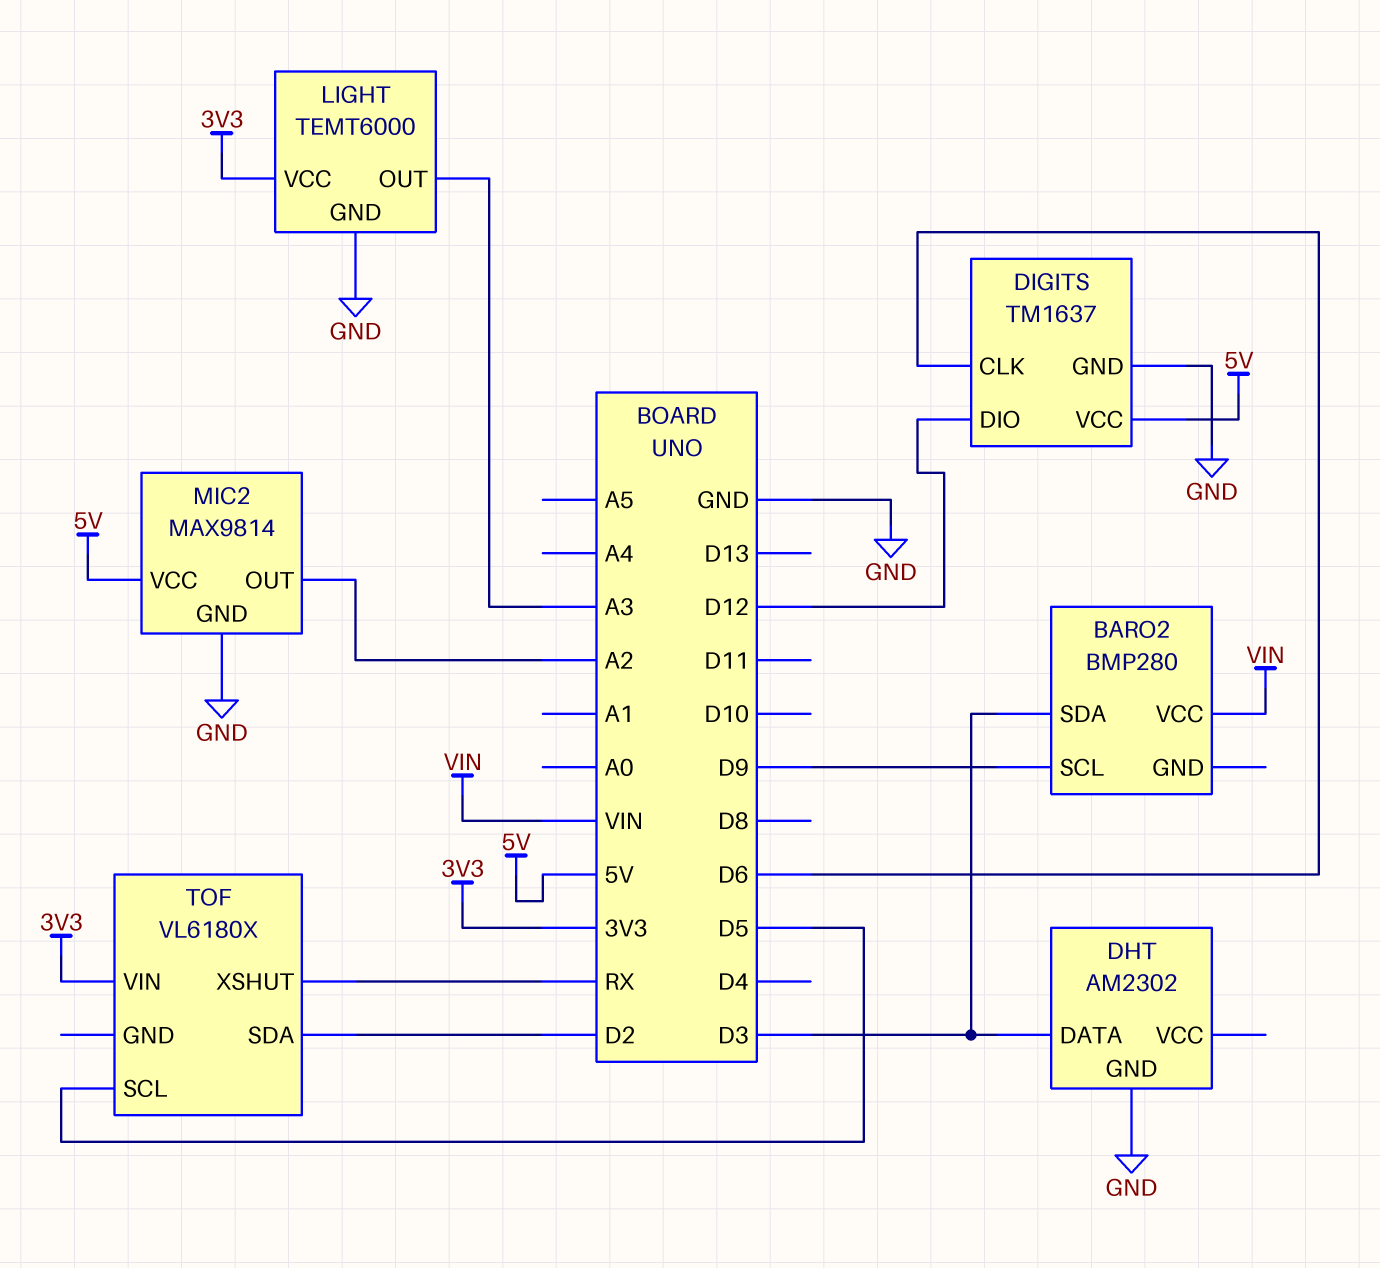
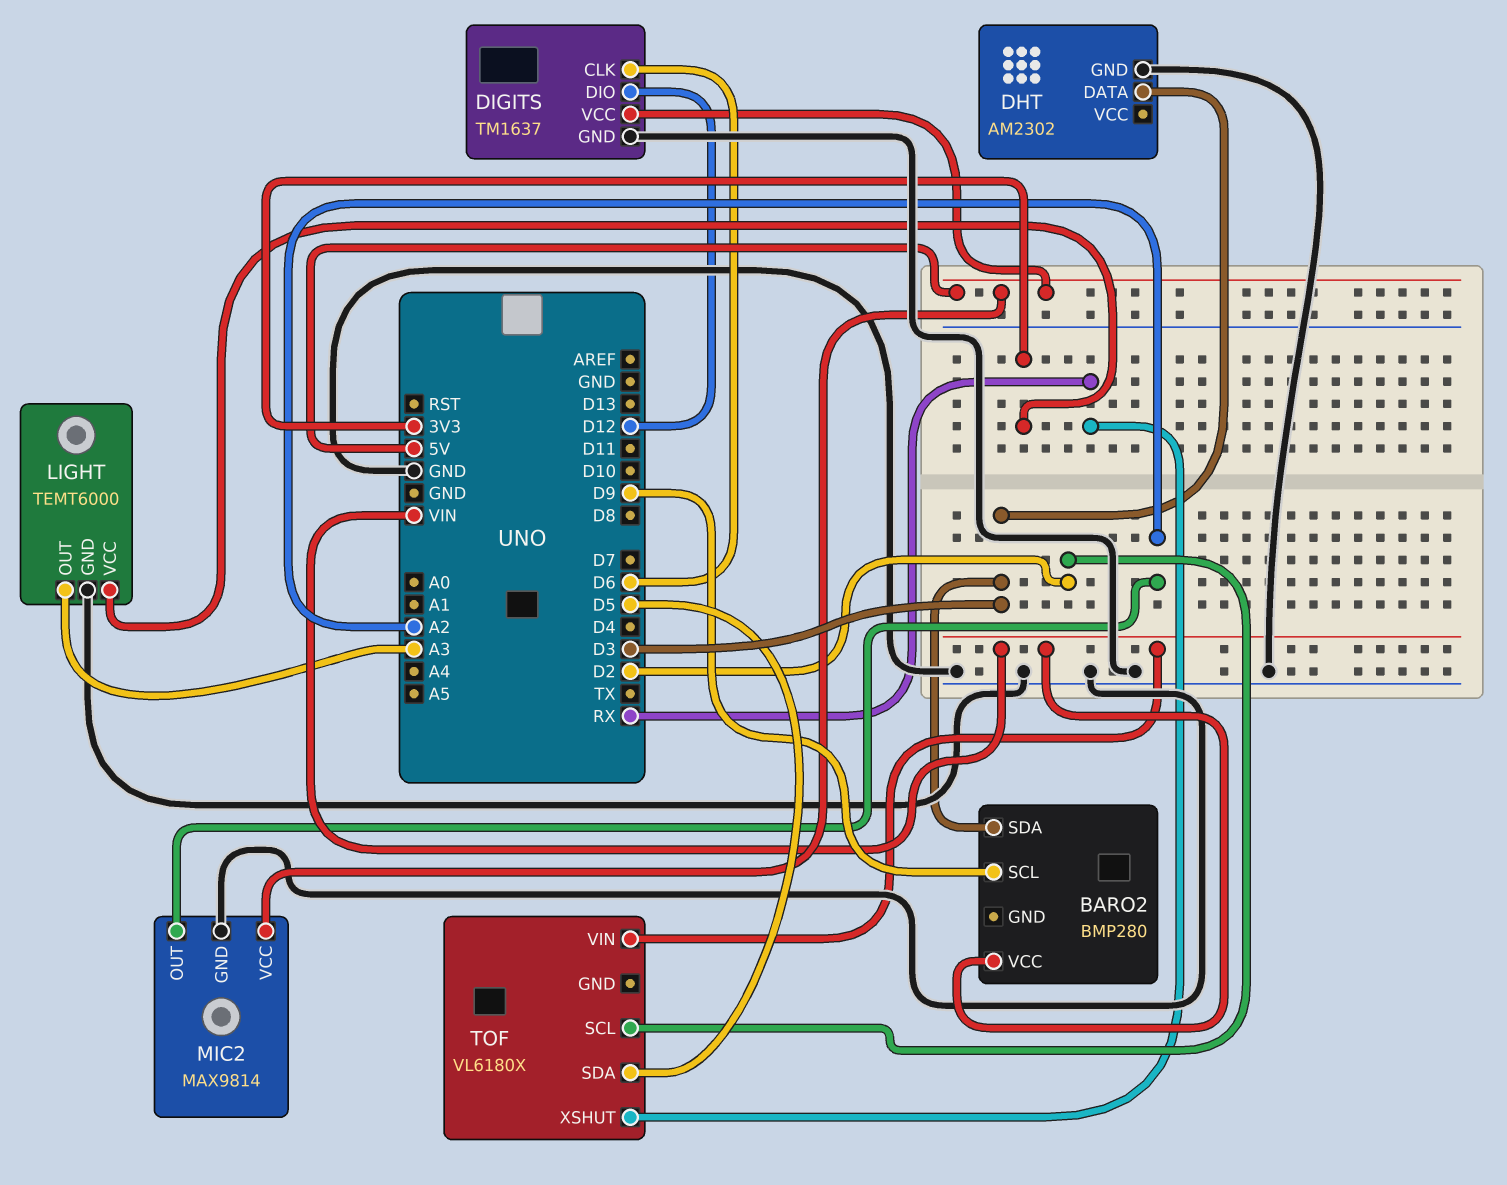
TOF pin SCL: D5 -> D2
TOF pin SDA: D2 -> D5
TOF pin VIN: 3V3 -> VIN

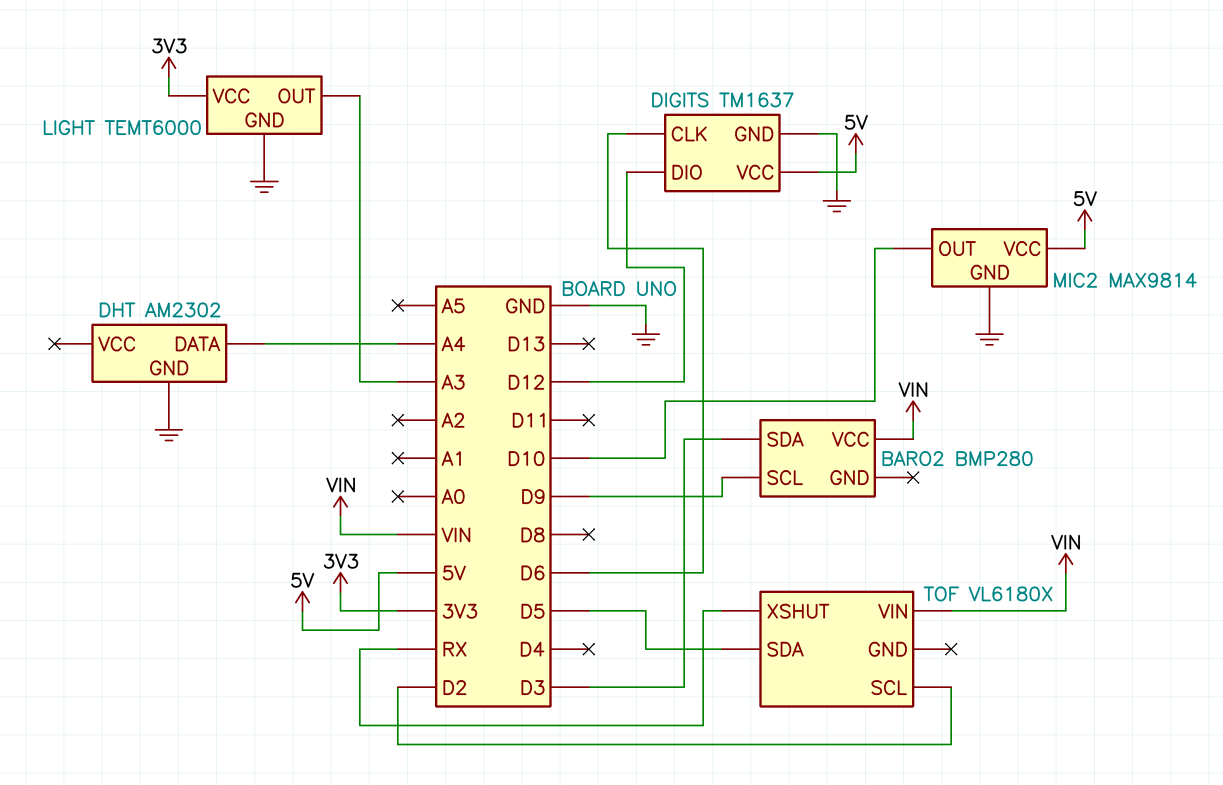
DHT pin DATA: D3 -> A4
MIC2 pin OUT: A2 -> D10

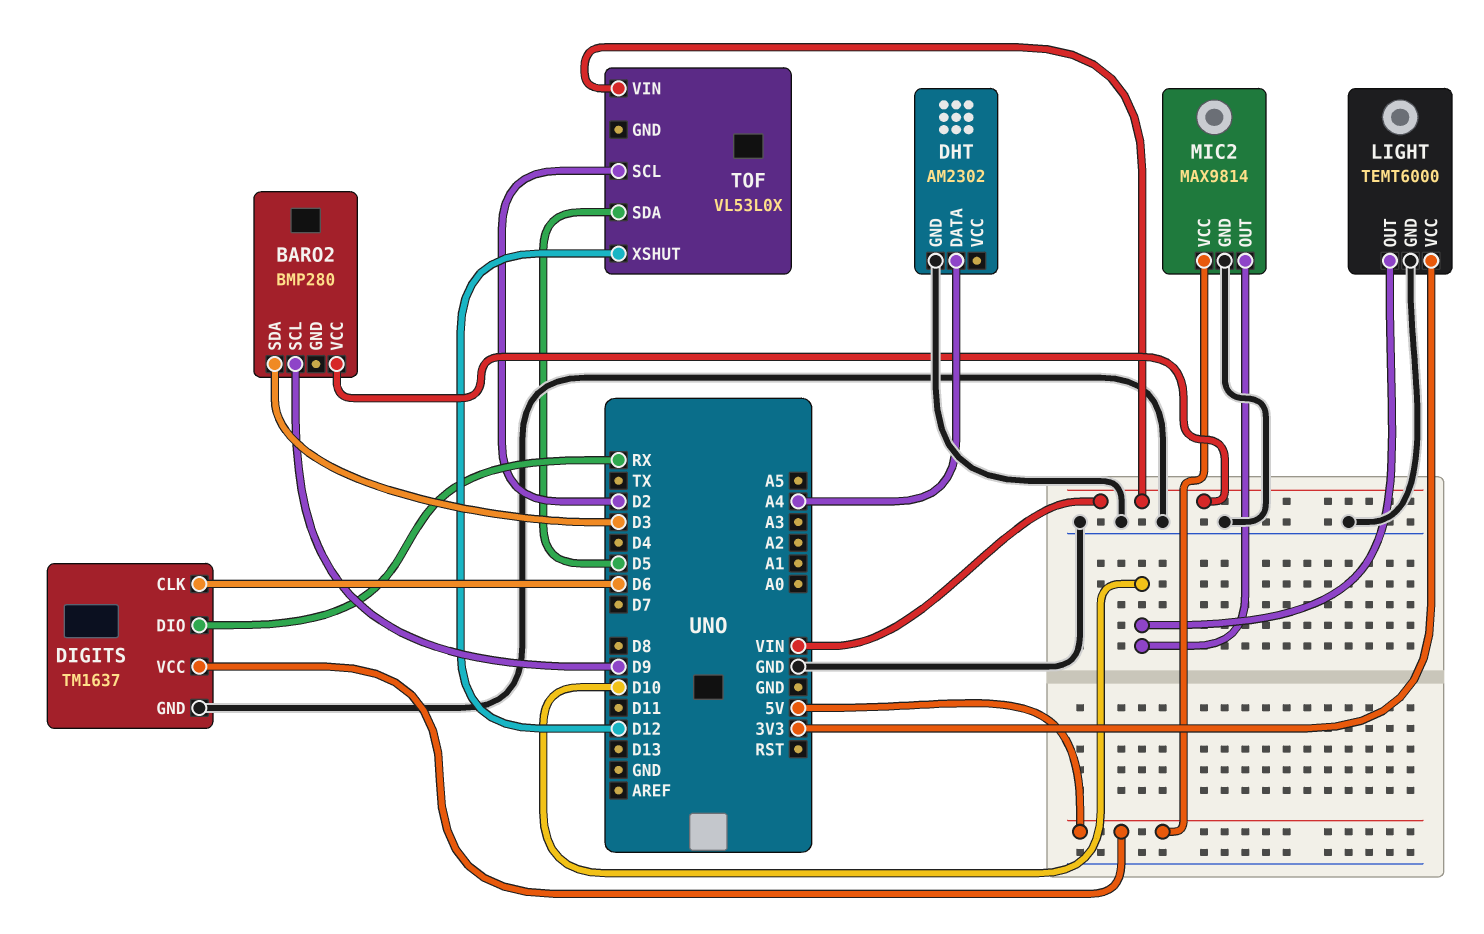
DIGITS pin DIO: D12 -> RX
LIGHT pin OUT: A3 -> D10
TOF: VL6180X -> VL53L0X
TOF pin XSHUT: RX -> D12

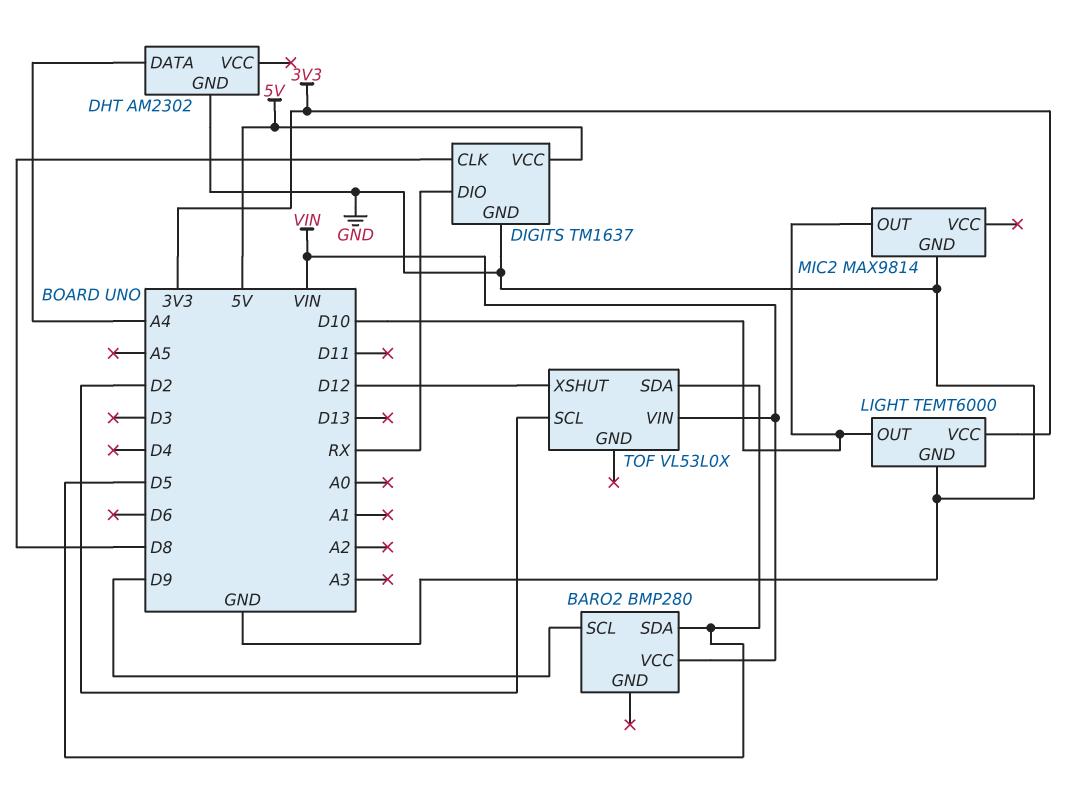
BARO2 pin SDA: D3 -> D5
DIGITS pin CLK: D6 -> D8
MIC2 pin VCC: 5V -> none

